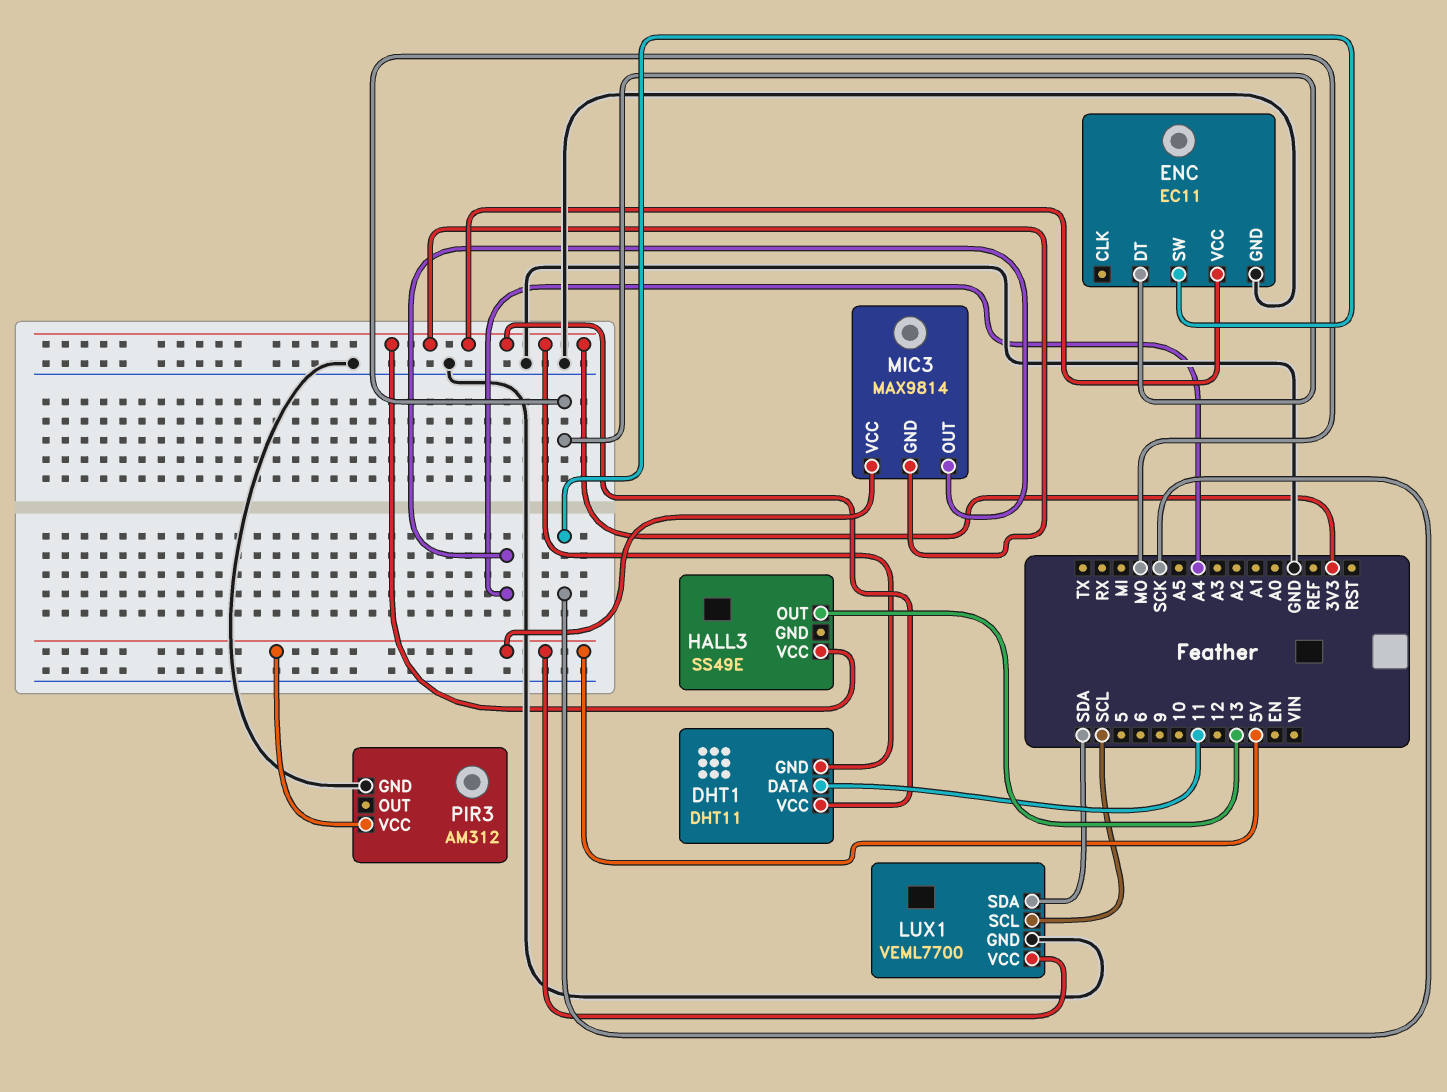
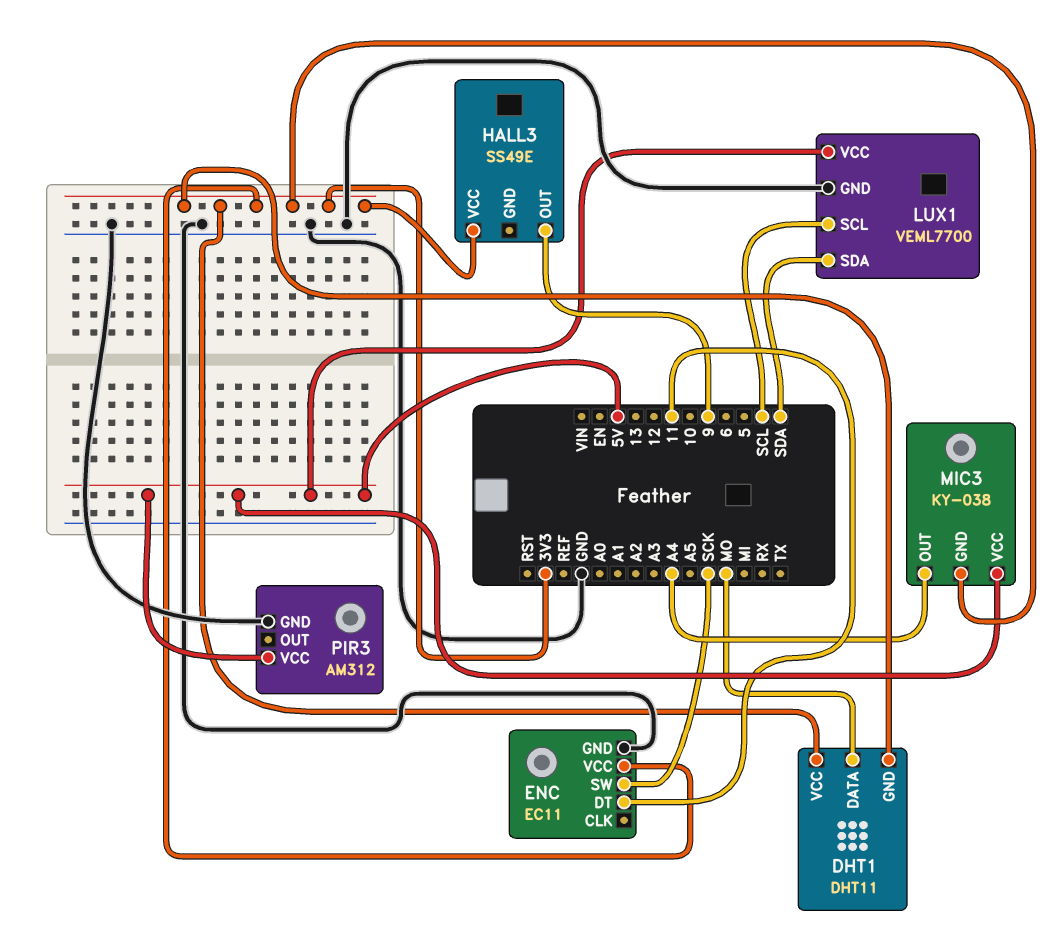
DHT1 pin DATA: 11 -> MO
ENC pin DT: MO -> 11
HALL3 pin OUT: 13 -> 9
MIC3: MAX9814 -> KY-038

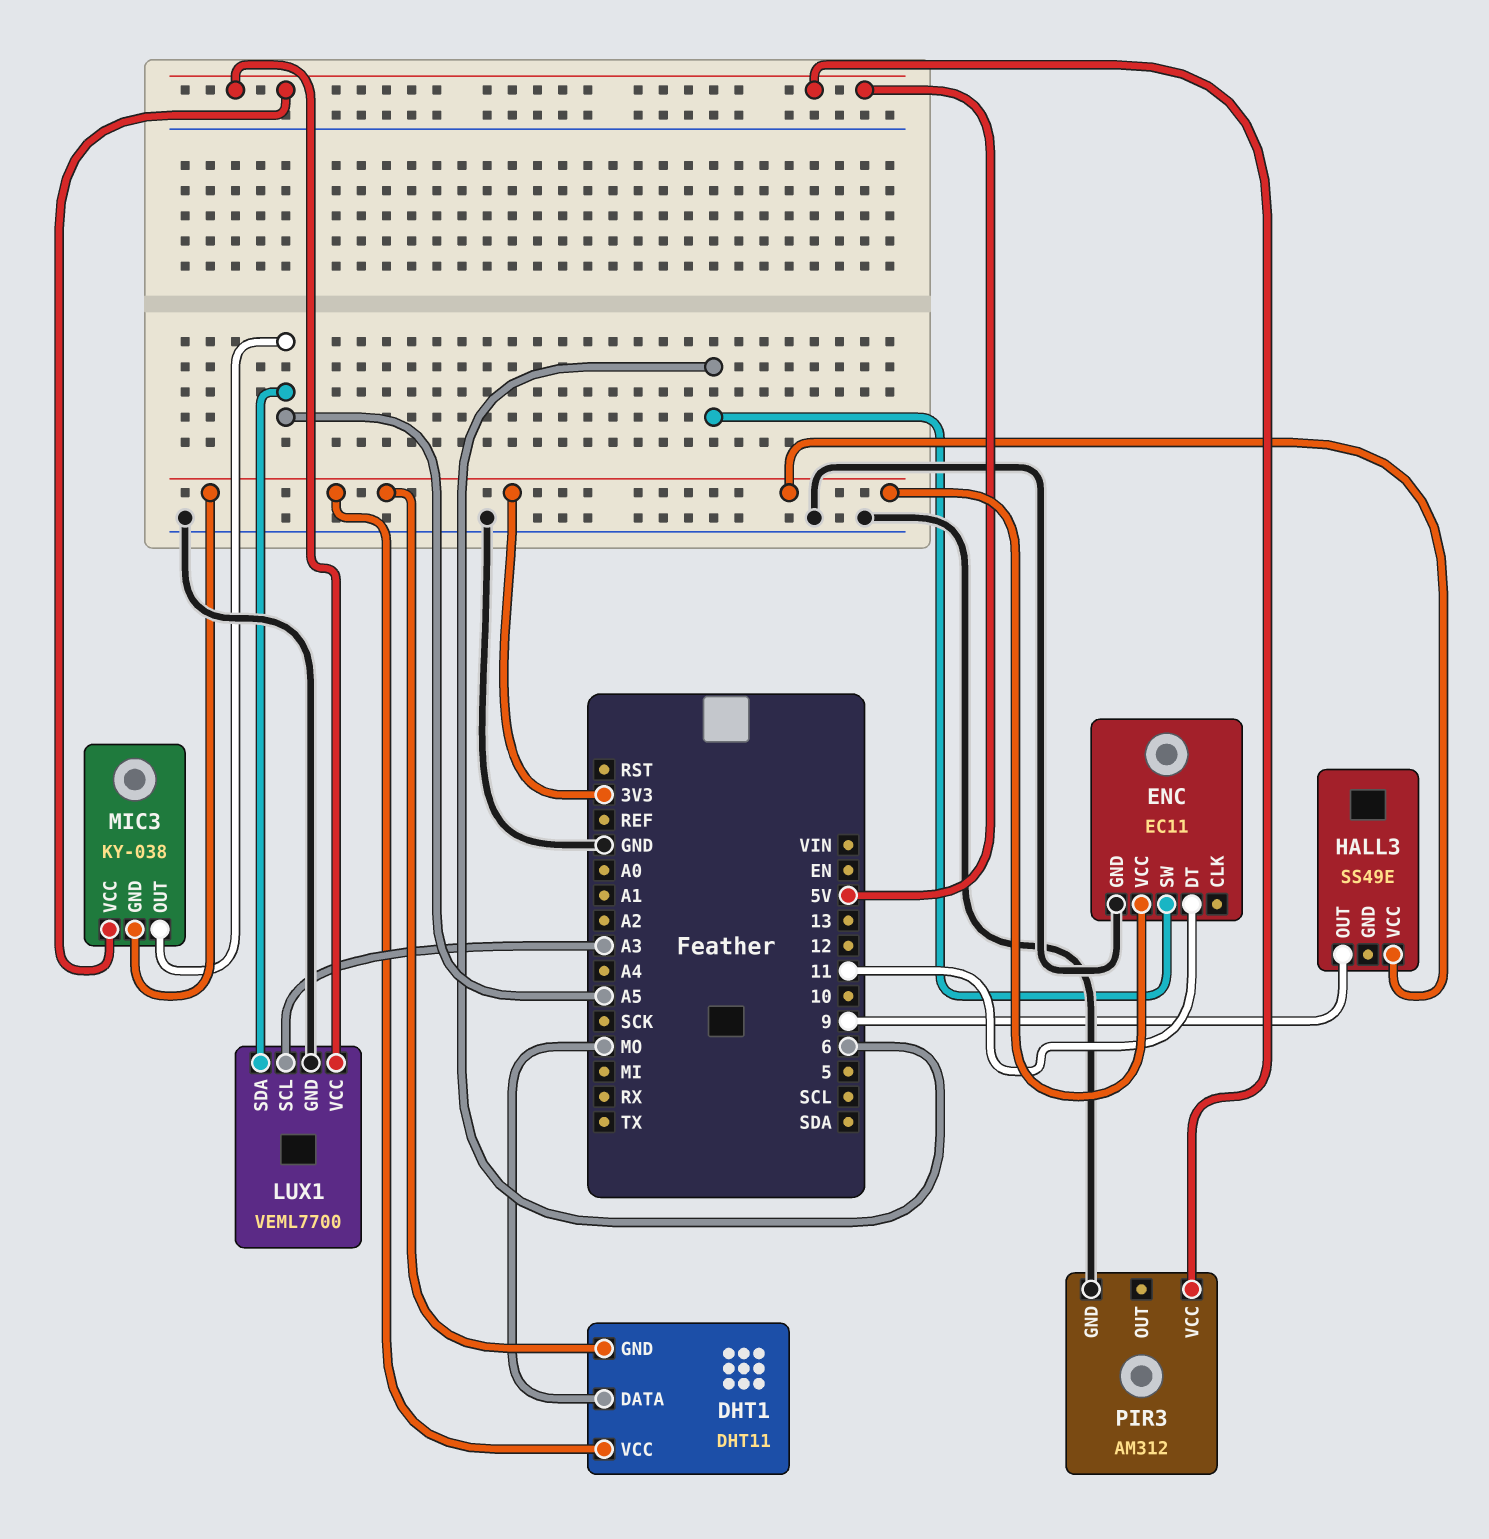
ENC pin SW: SCK -> 6
LUX1 pin SCL: SCL -> A3
LUX1 pin SDA: SDA -> A5
MIC3 pin OUT: A4 -> A5

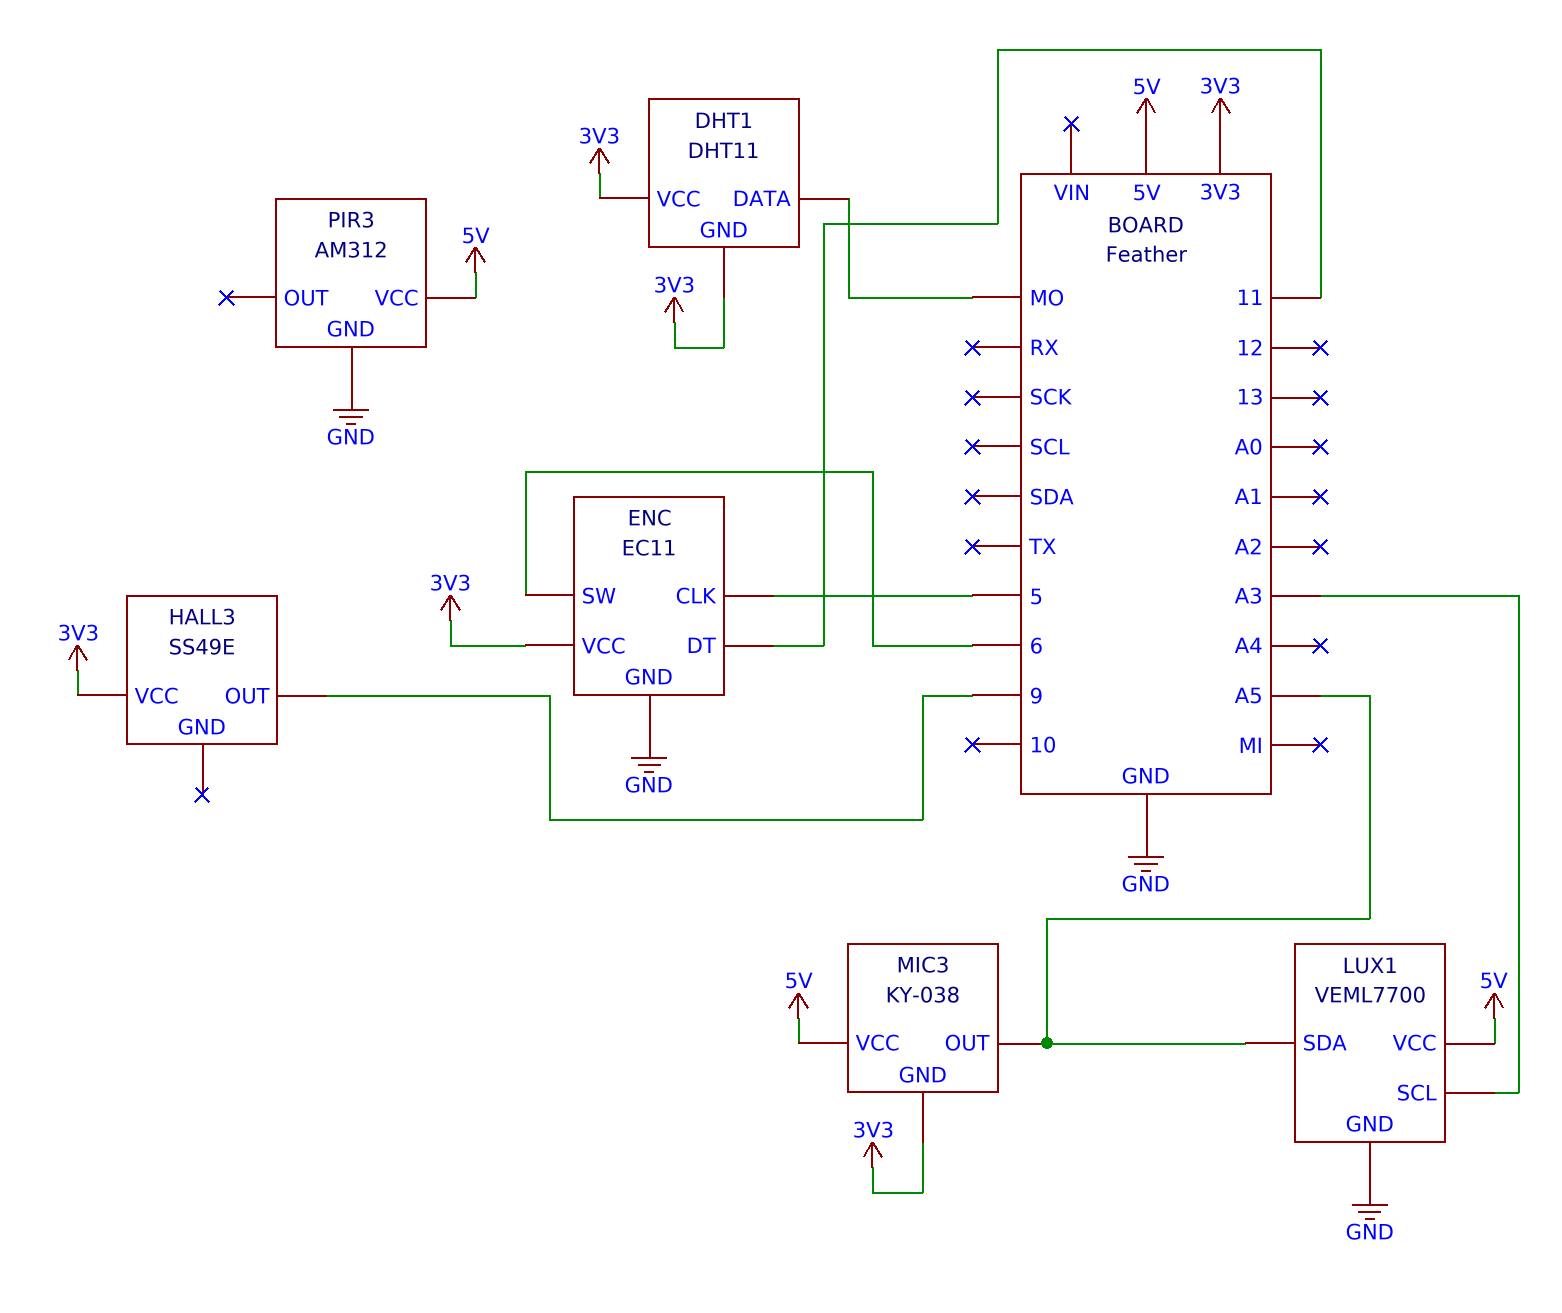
ENC pin CLK: none -> 5

